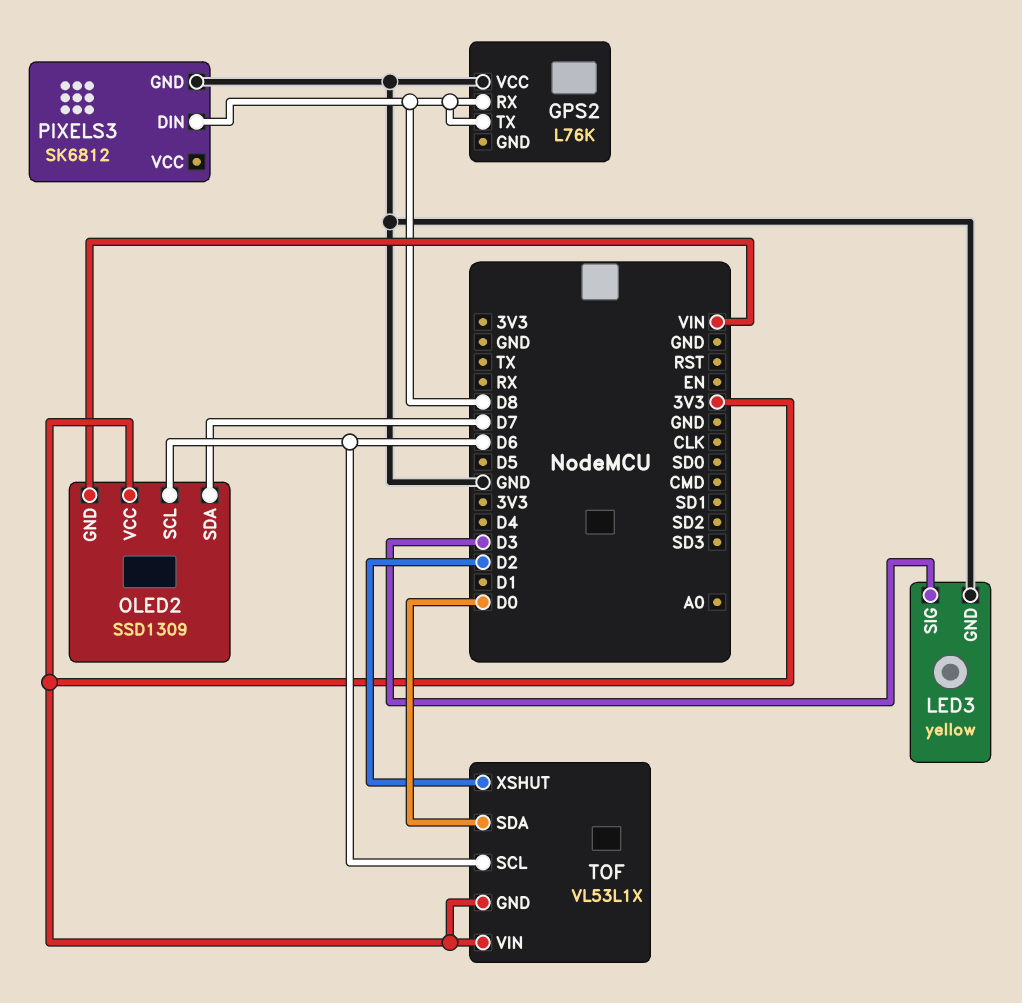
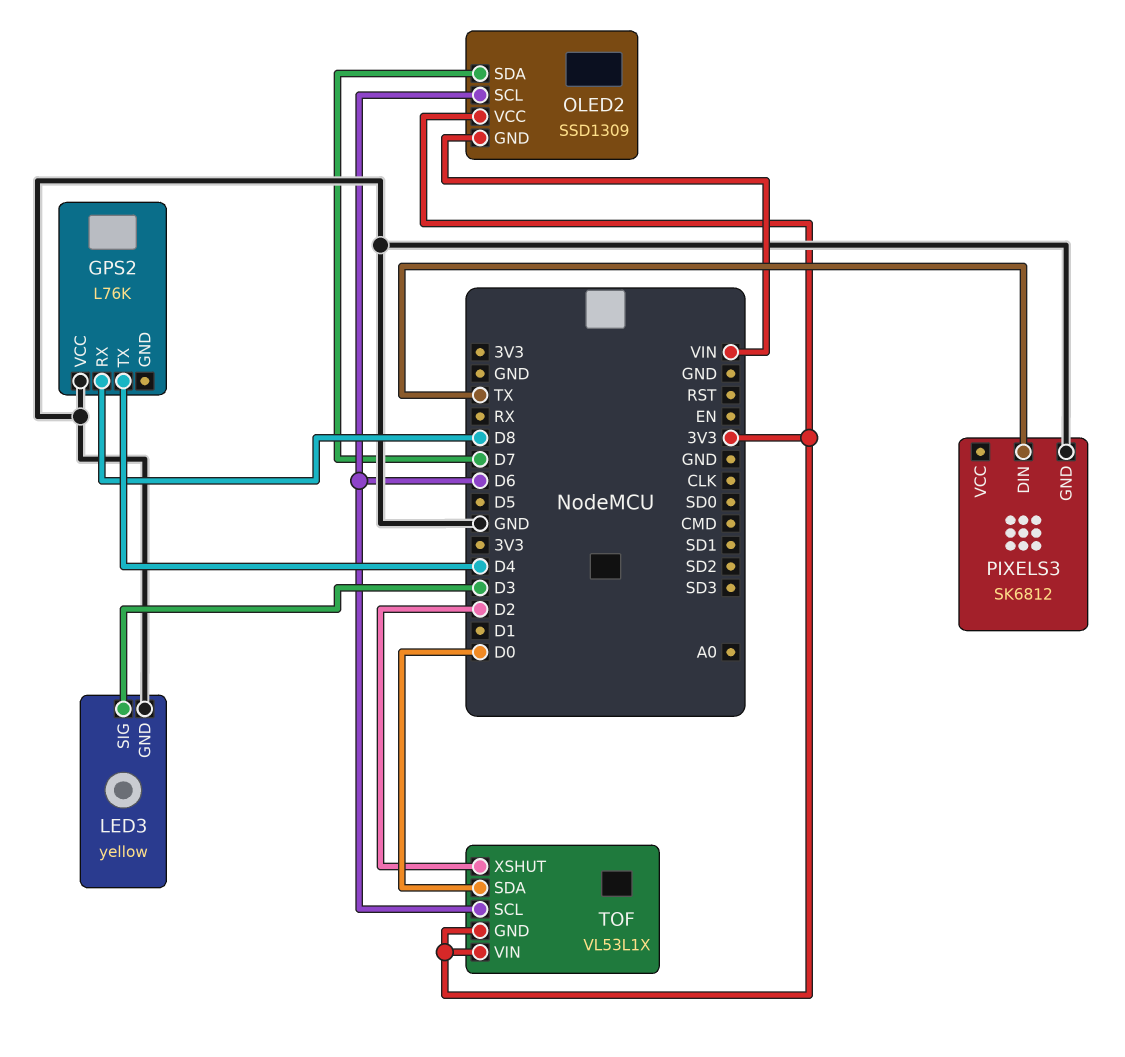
GPS2 pin TX: D8 -> D4
PIXELS3 pin DIN: D8 -> TX

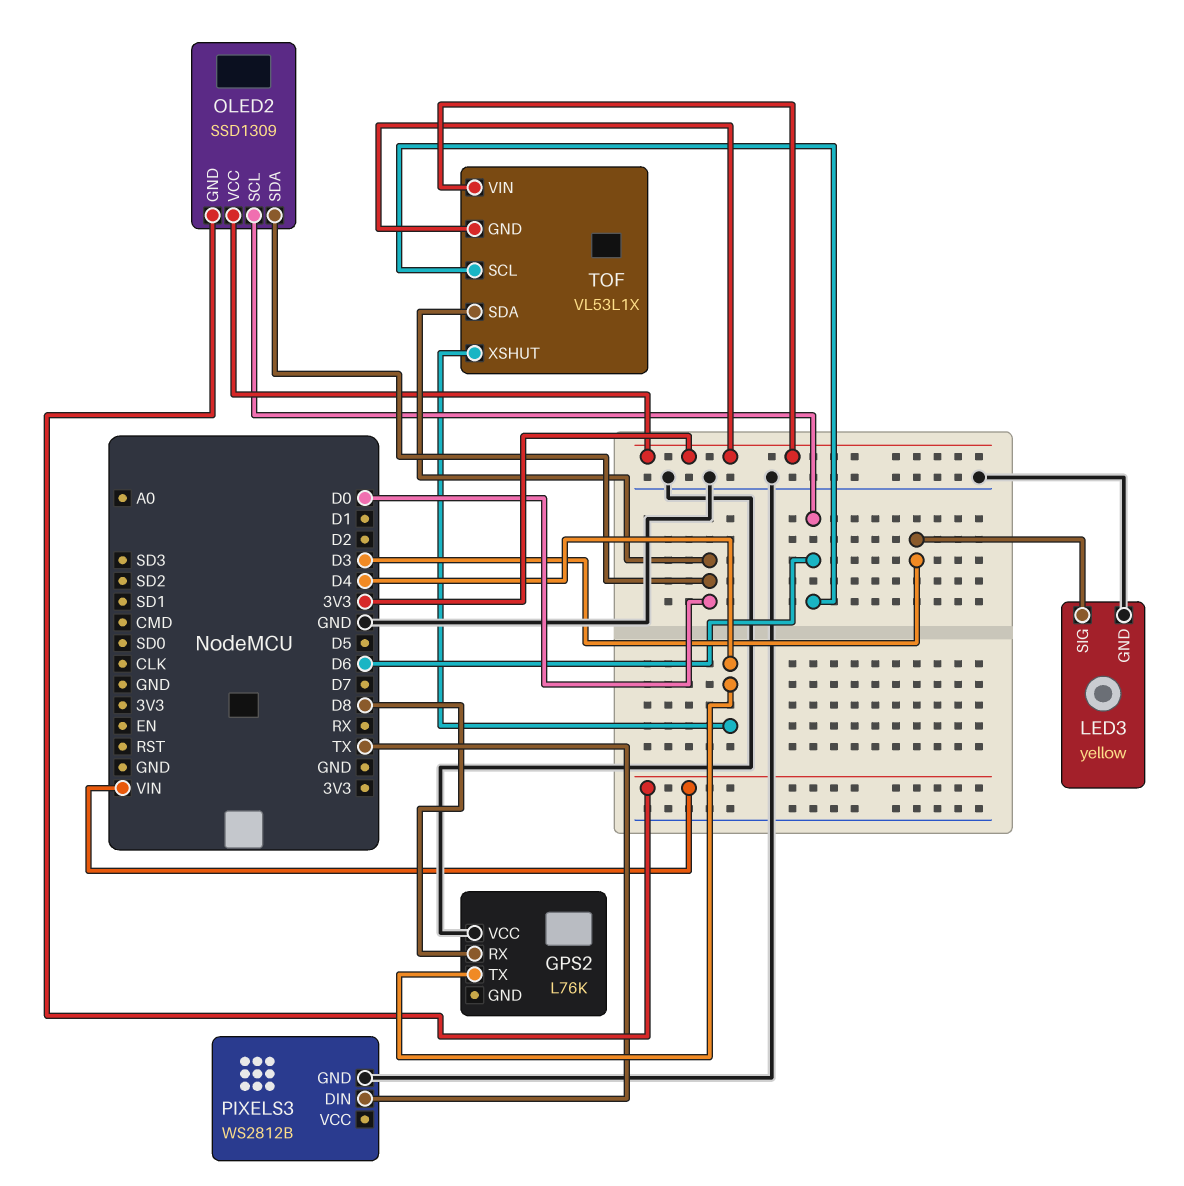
OLED2 pin SDA: D7 -> D0
PIXELS3: SK6812 -> WS2812B
TOF pin XSHUT: D2 -> D4

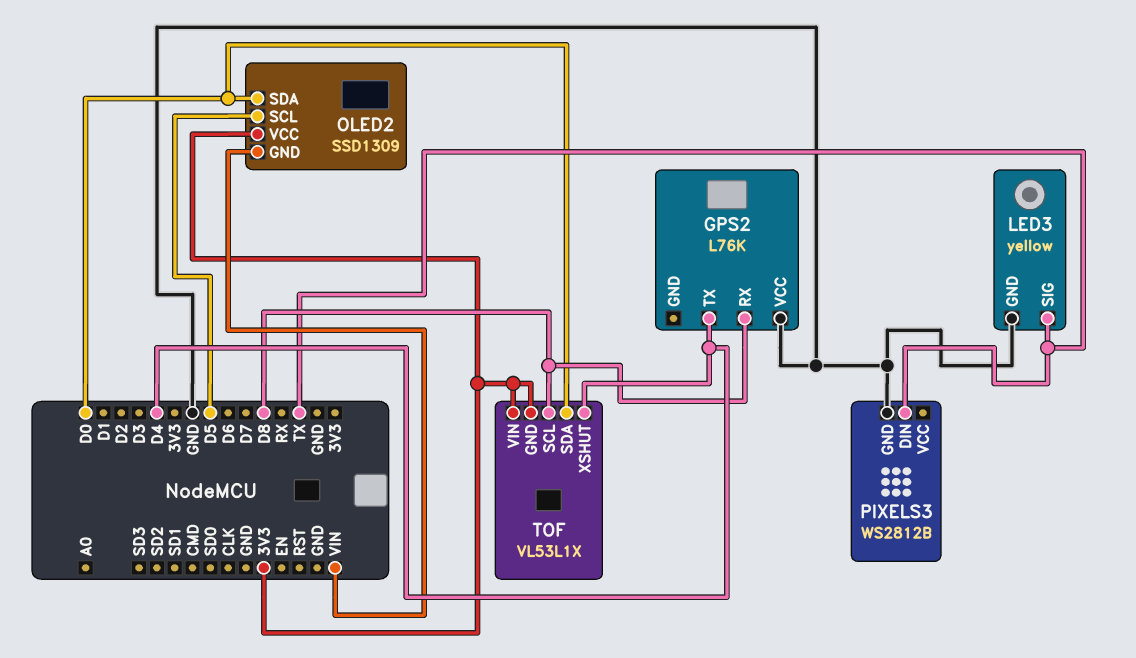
LED3 pin SIG: D3 -> TX
OLED2 pin SCL: D6 -> D5
TOF pin SCL: D6 -> D8

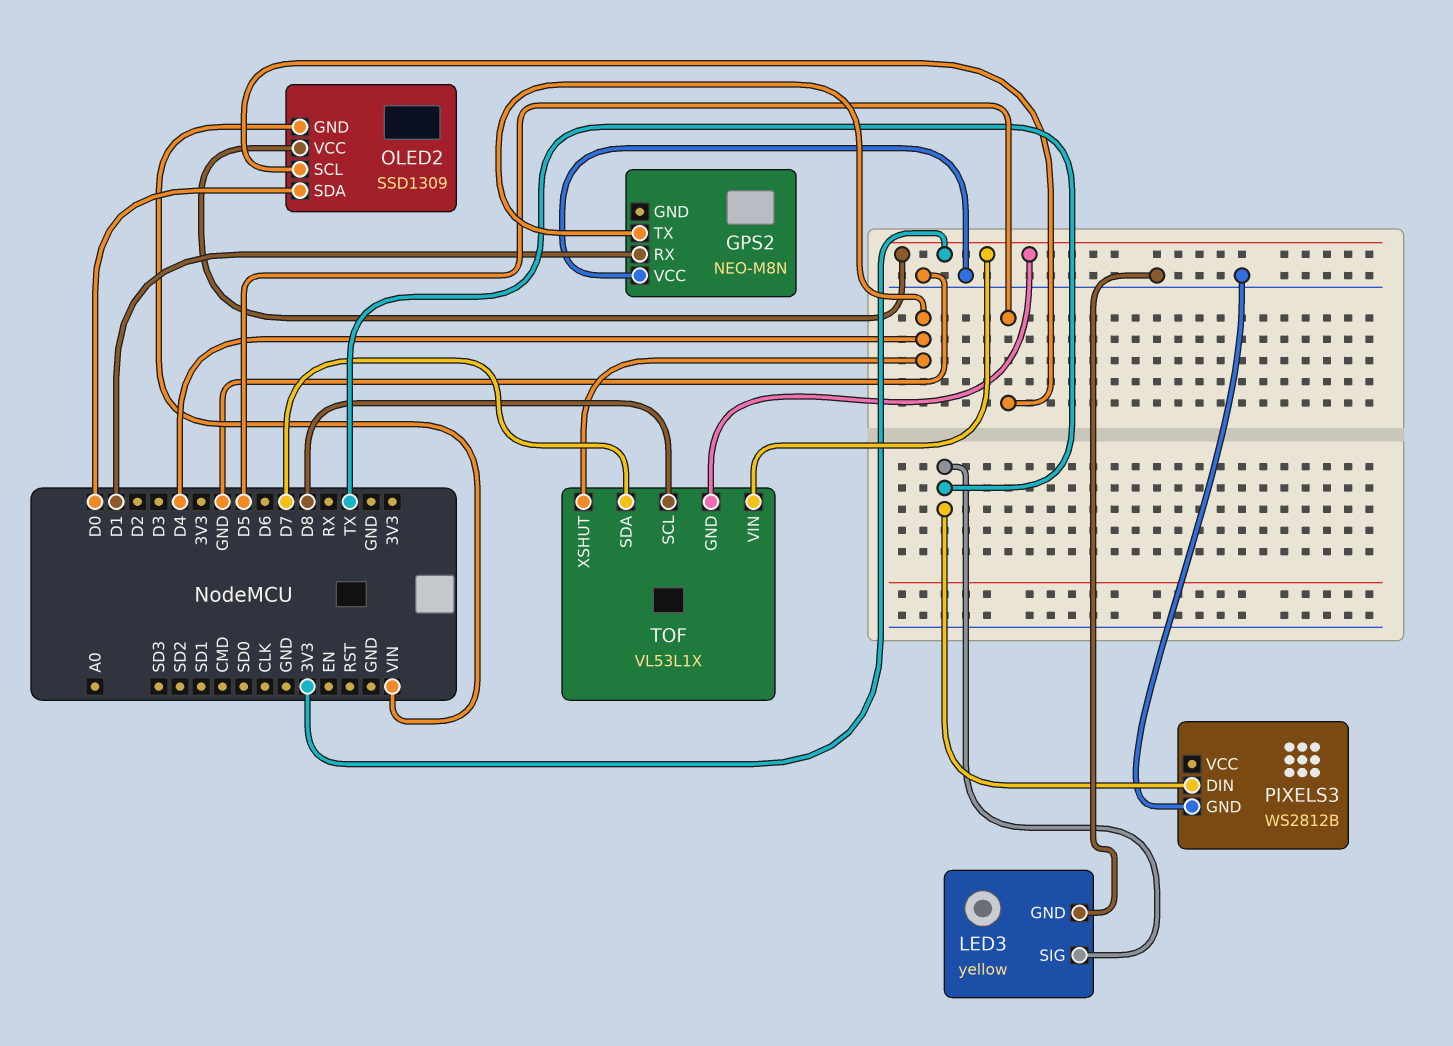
GPS2: L76K -> NEO-M8N
GPS2 pin RX: D8 -> D1
TOF pin SDA: D0 -> D7

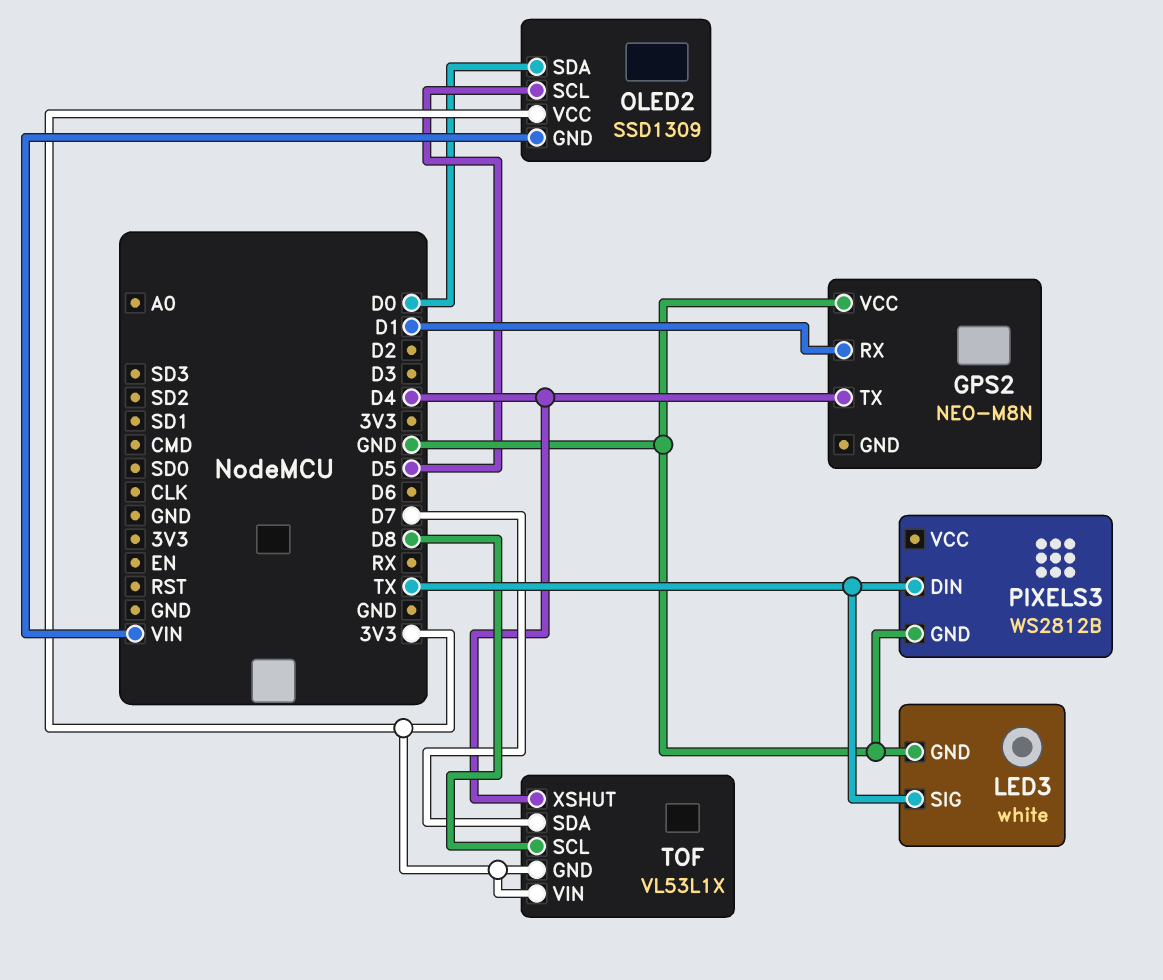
LED3: yellow -> white

